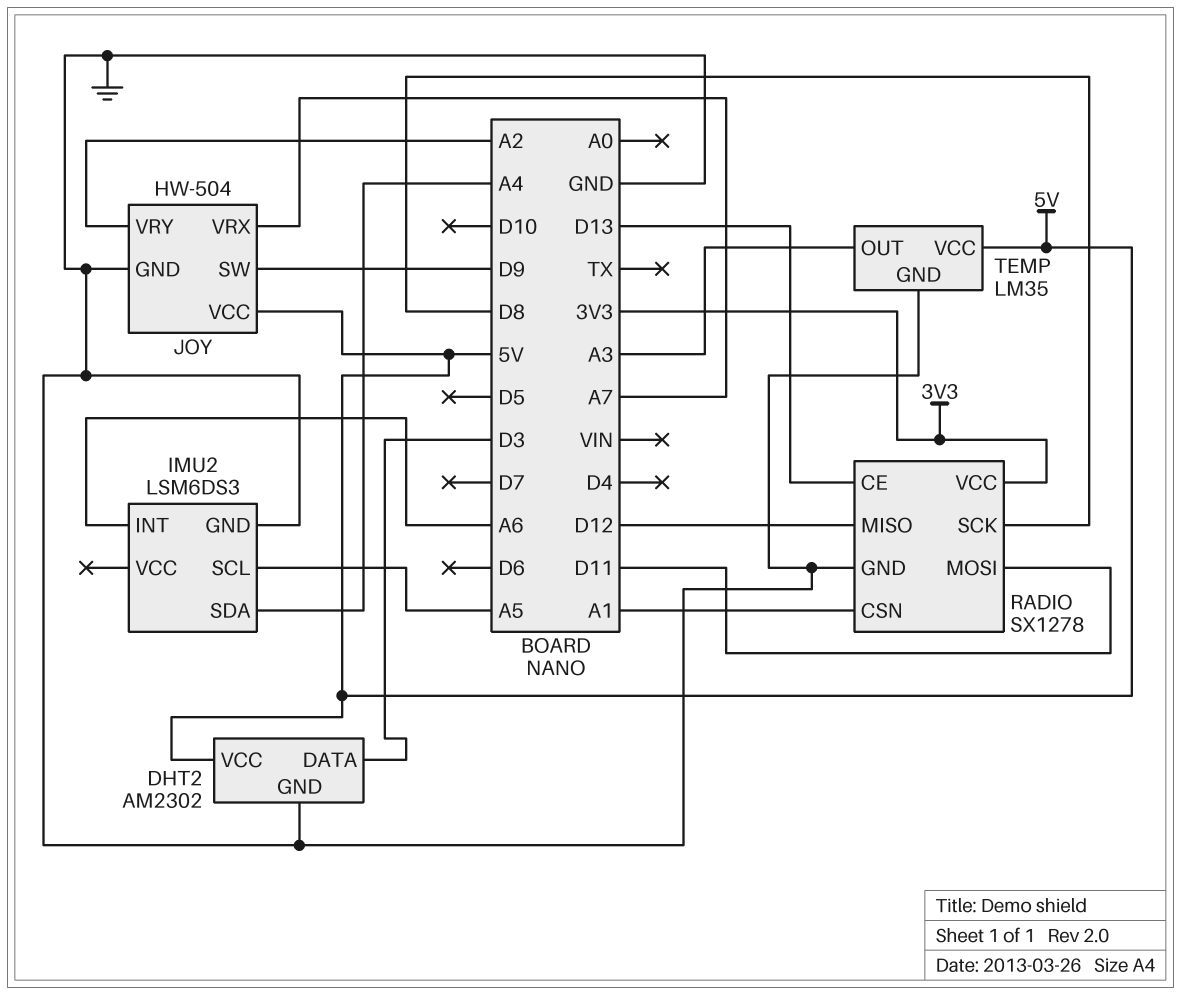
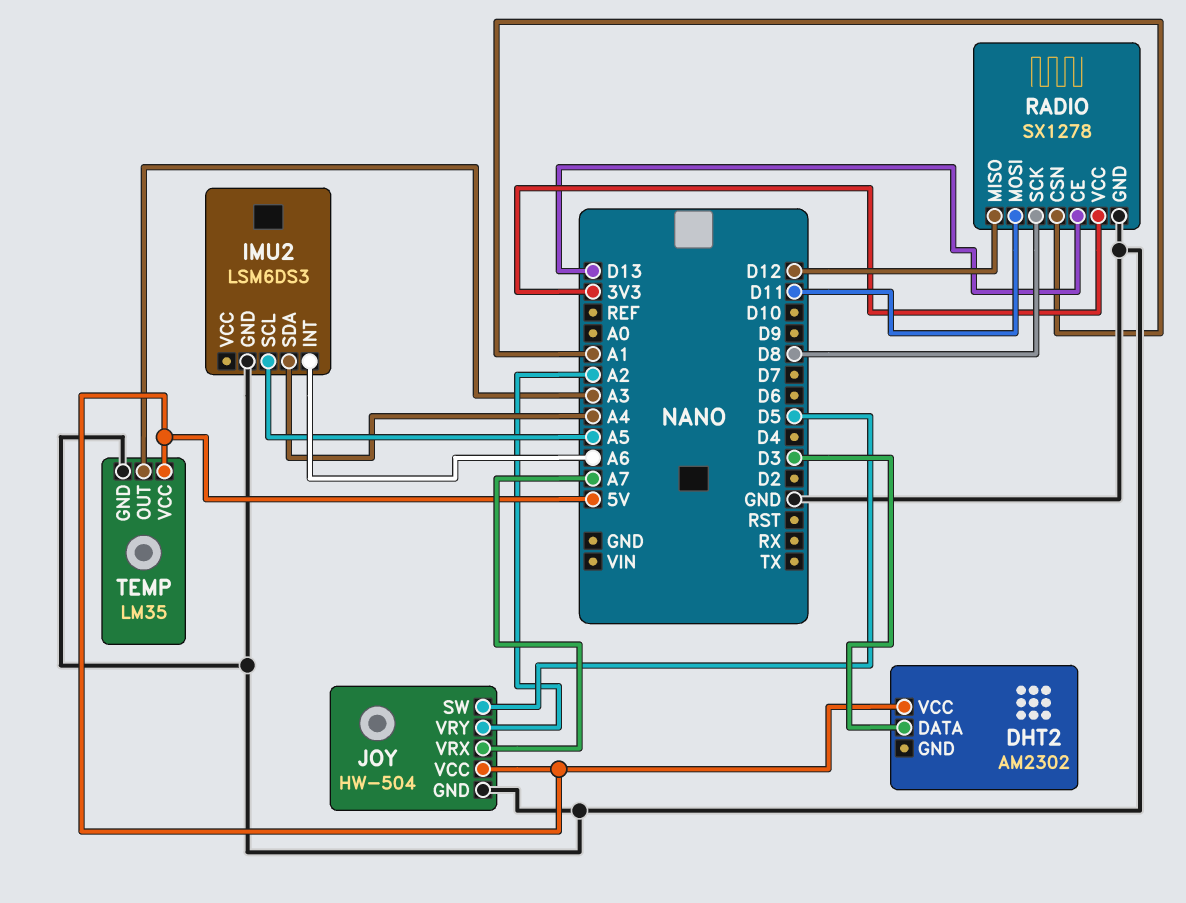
DHT2 pin GND: GND -> none
JOY pin SW: D9 -> D5

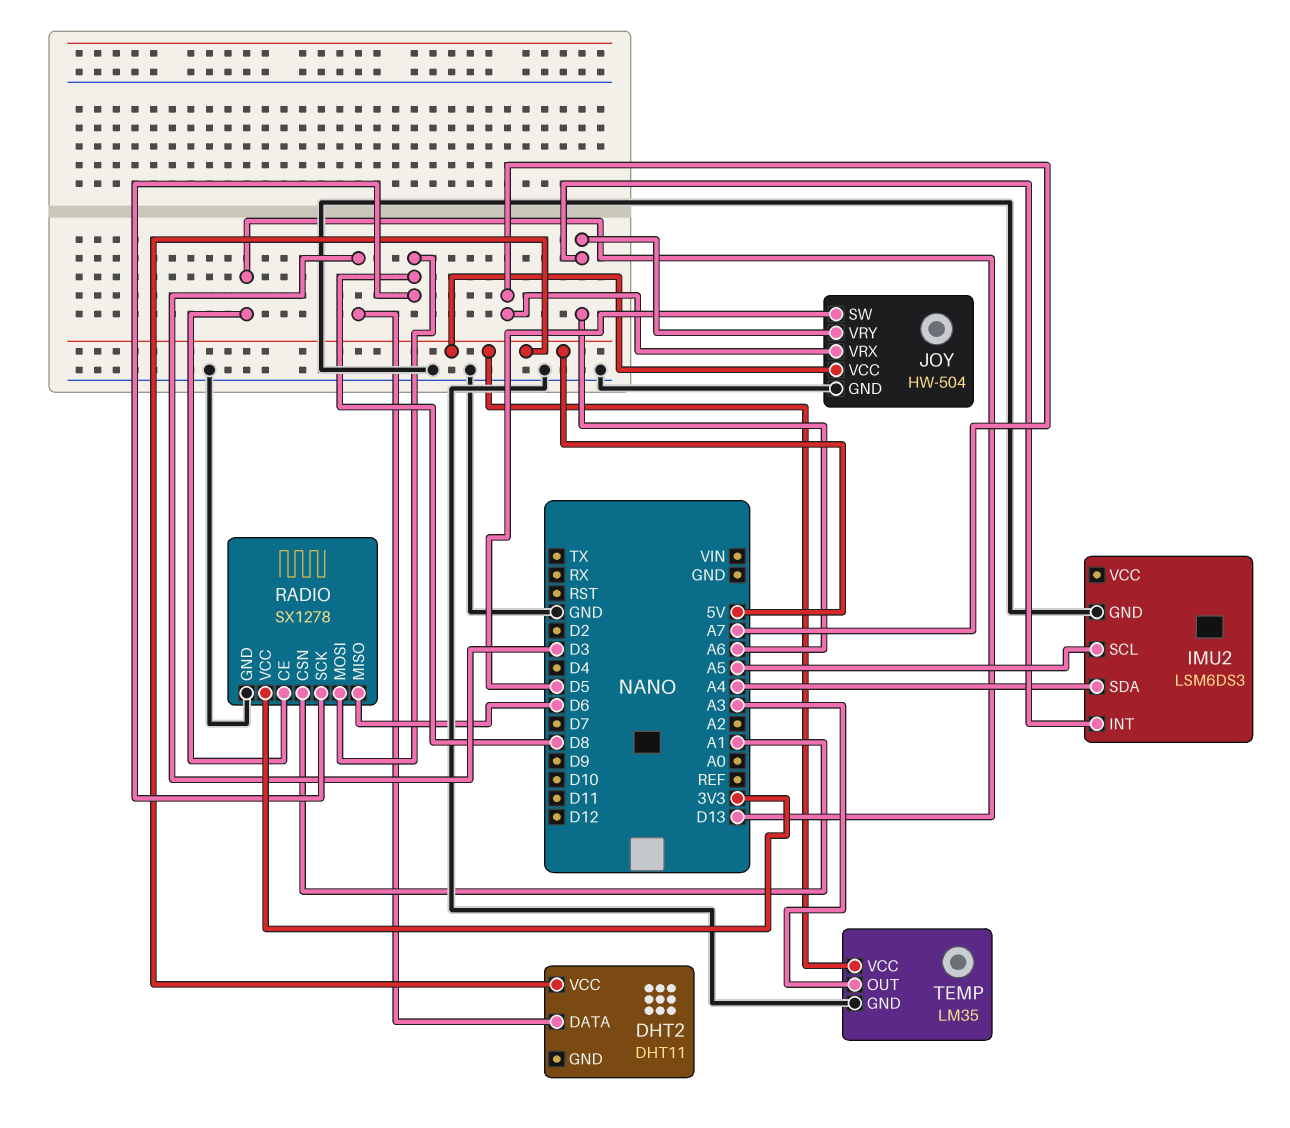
DHT2: AM2302 -> DHT11
JOY pin VRY: A2 -> A6
RADIO pin MISO: D12 -> D6
RADIO pin MOSI: D11 -> D8

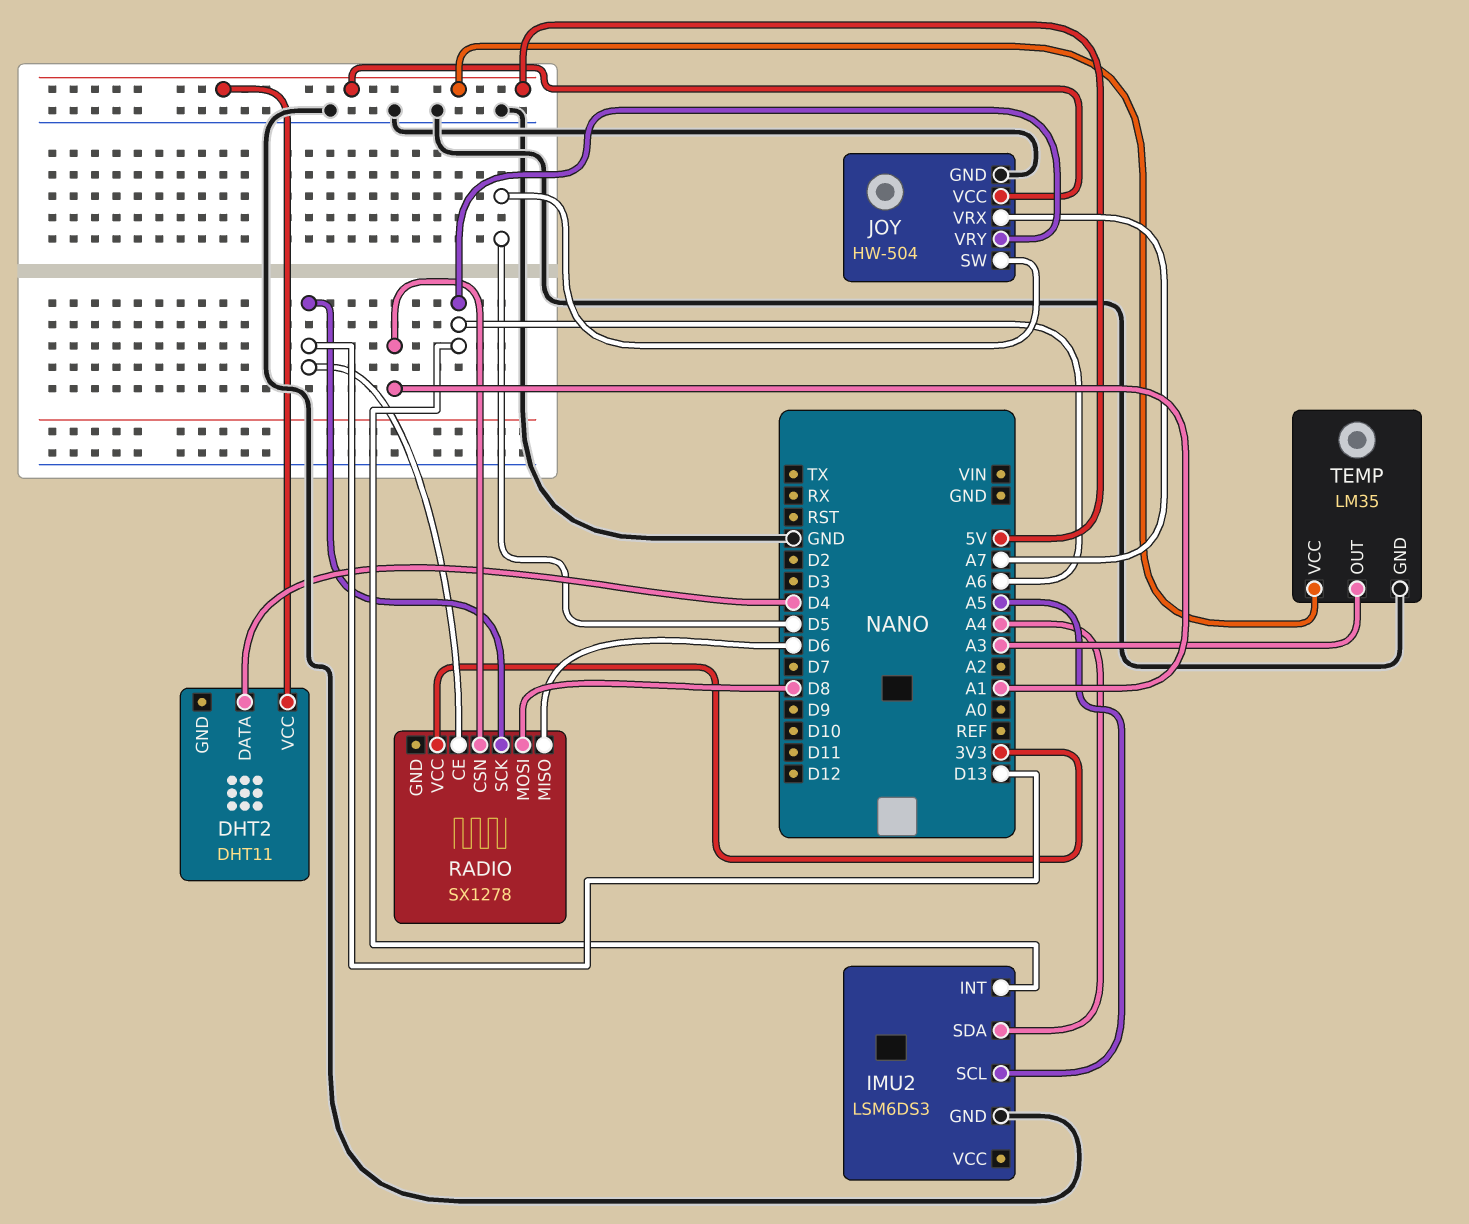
DHT2 pin DATA: D3 -> D4
RADIO pin GND: GND -> none
RADIO pin SCK: D8 -> D13

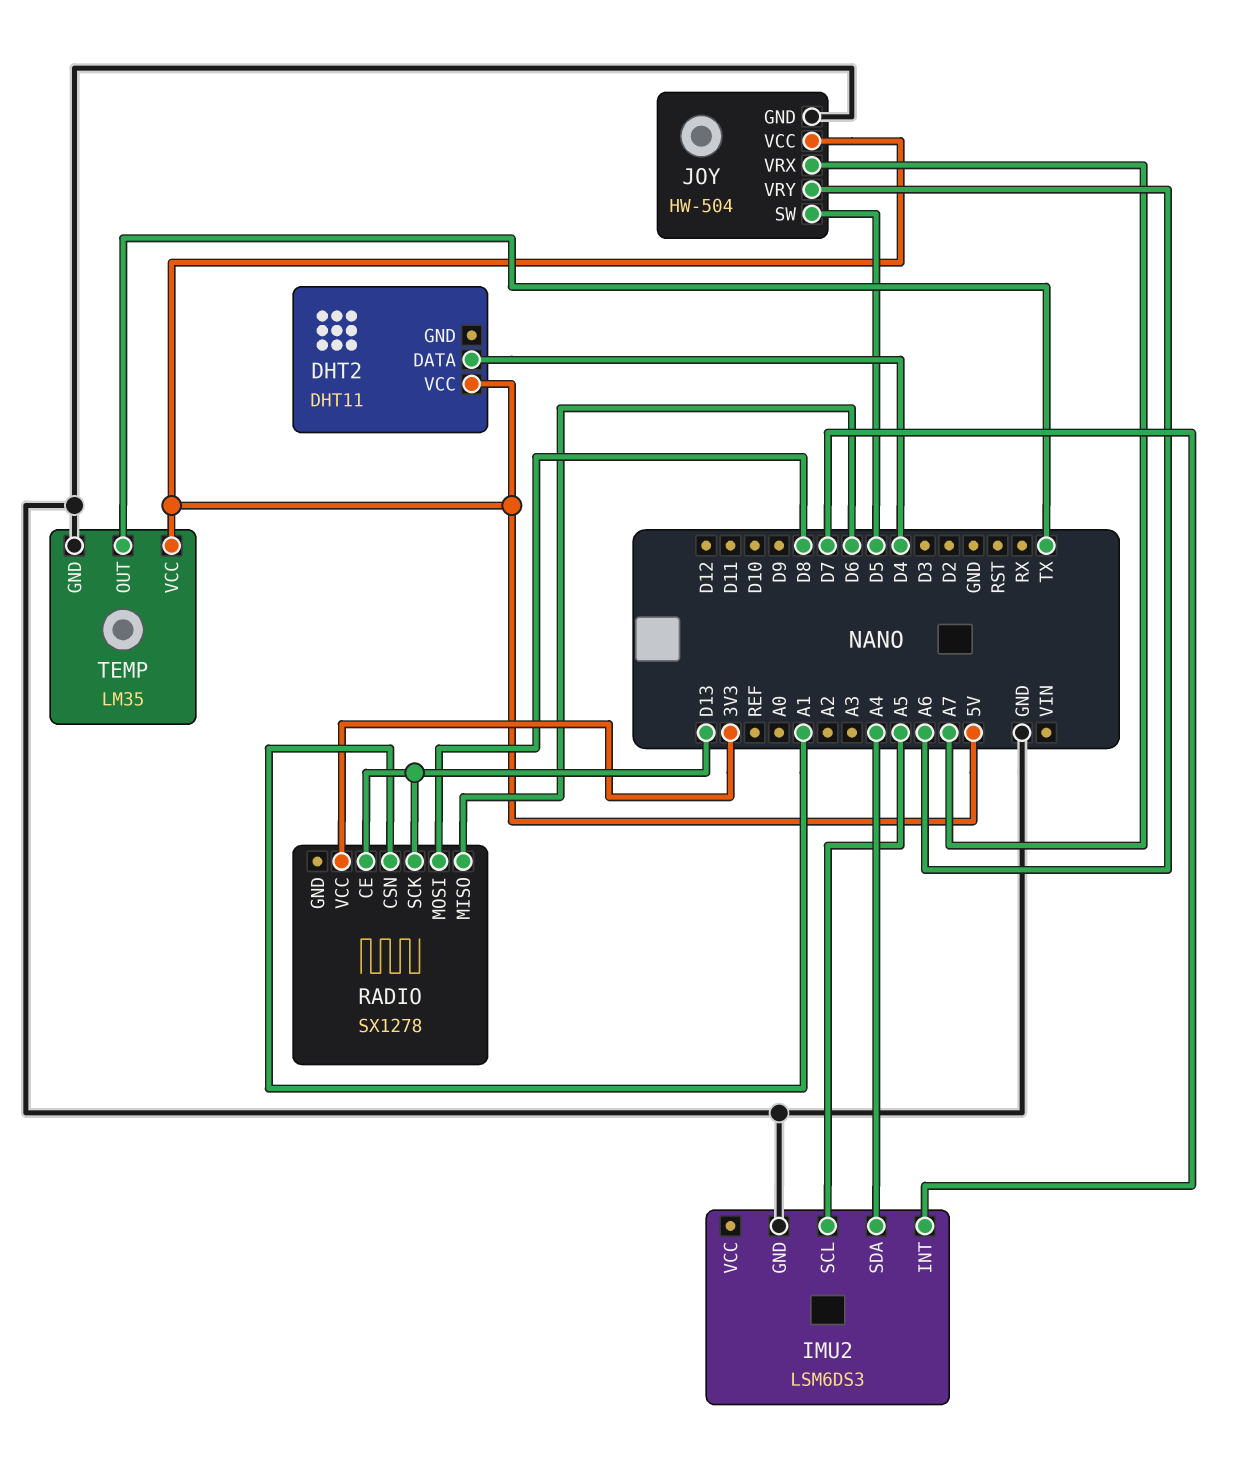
IMU2 pin INT: A6 -> D7
TEMP pin OUT: A3 -> TX

